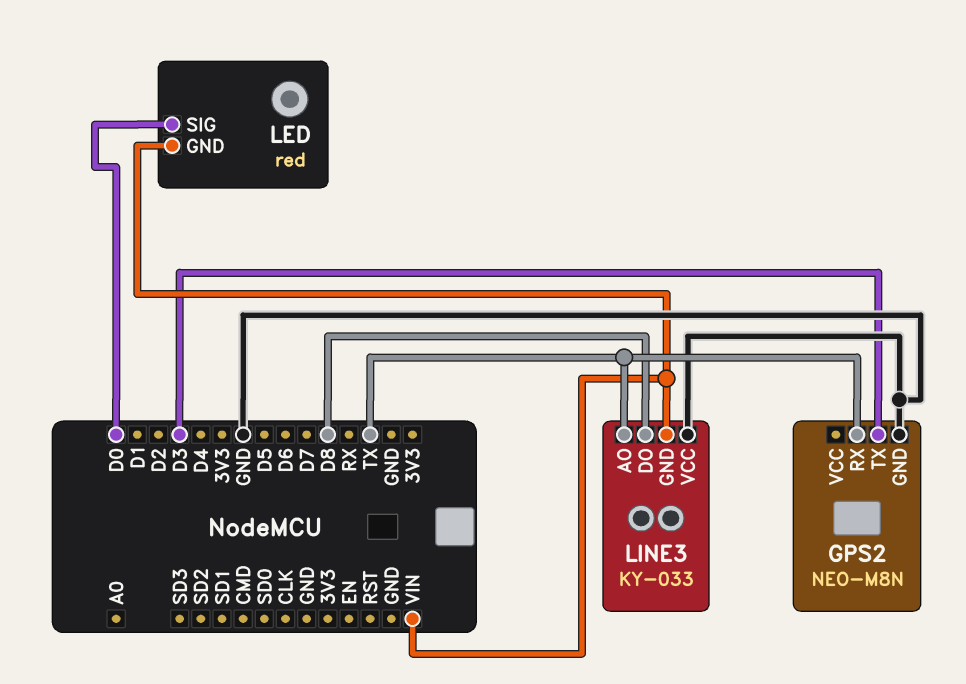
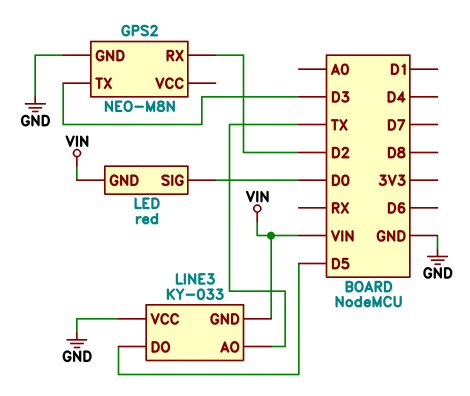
GPS2 pin RX: TX -> D2
LINE3 pin DO: D8 -> D5

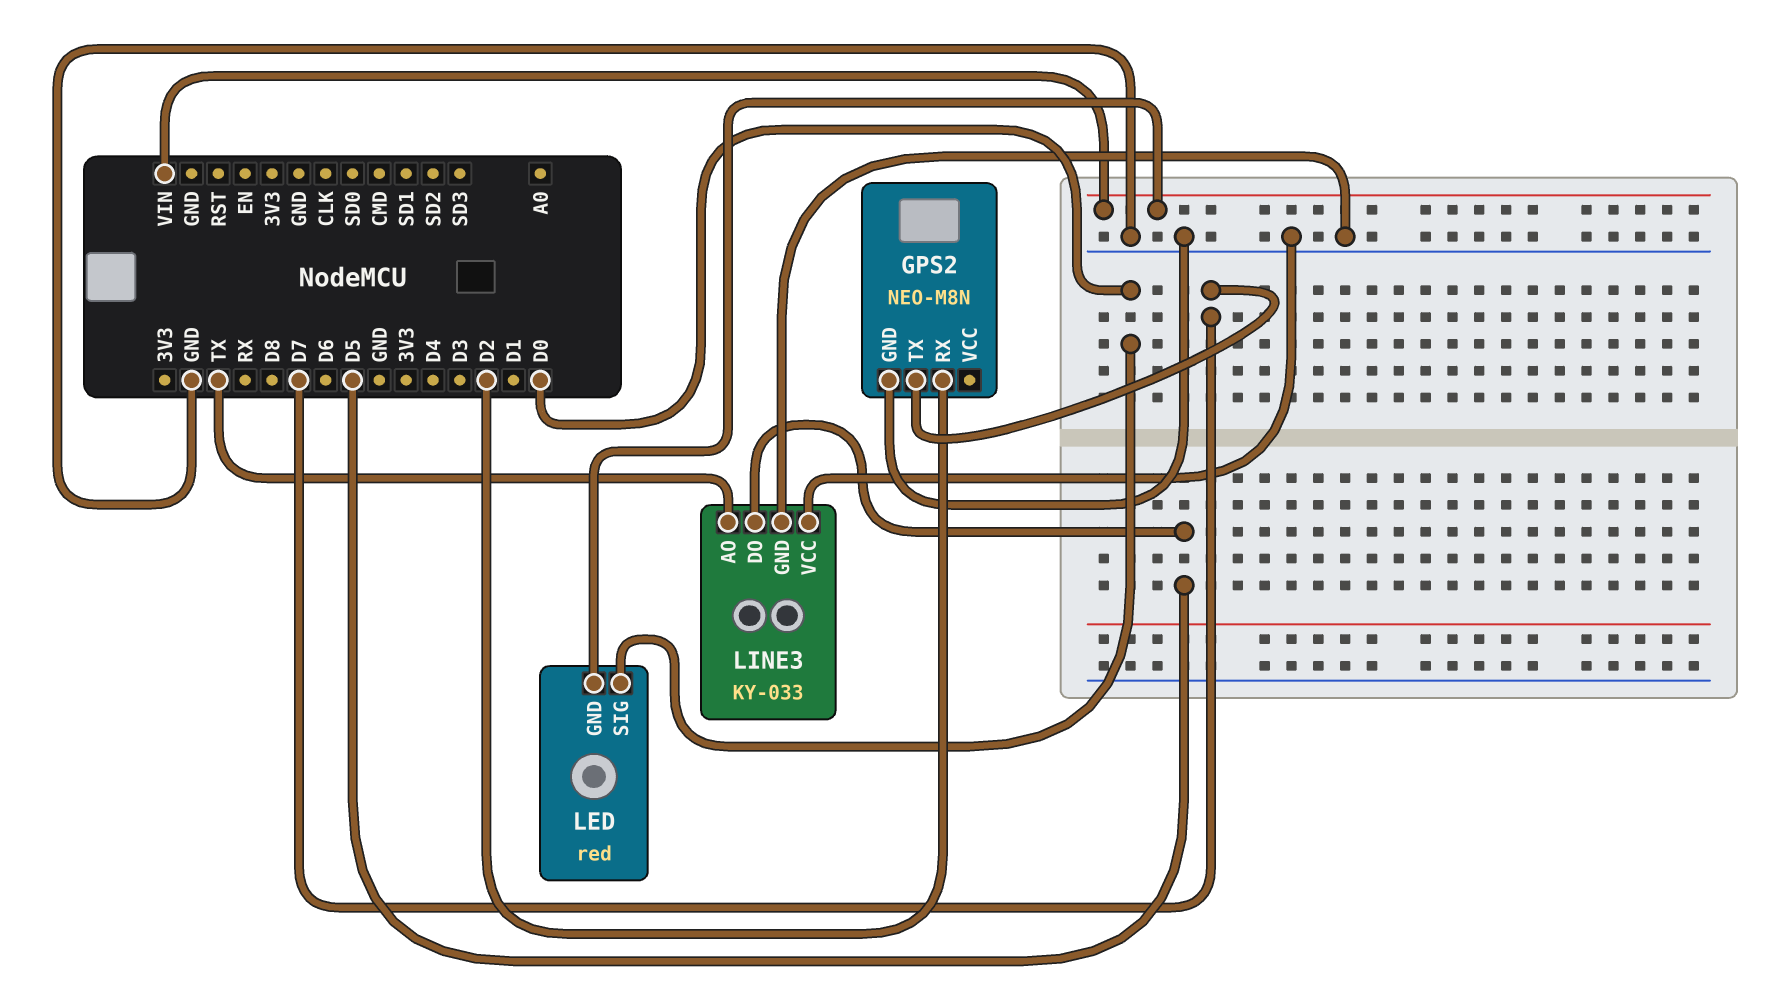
GPS2 pin TX: D3 -> D7
LINE3 pin GND: VIN -> GND

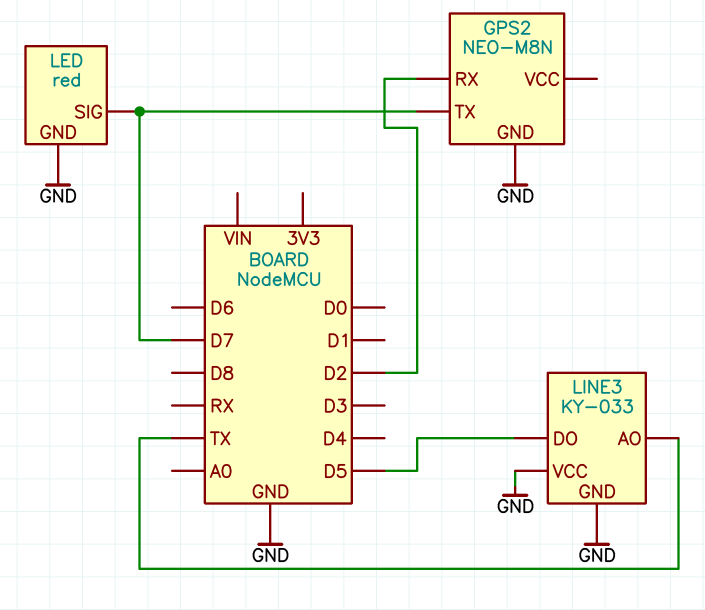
LED pin GND: VIN -> GND
LED pin SIG: D0 -> D7

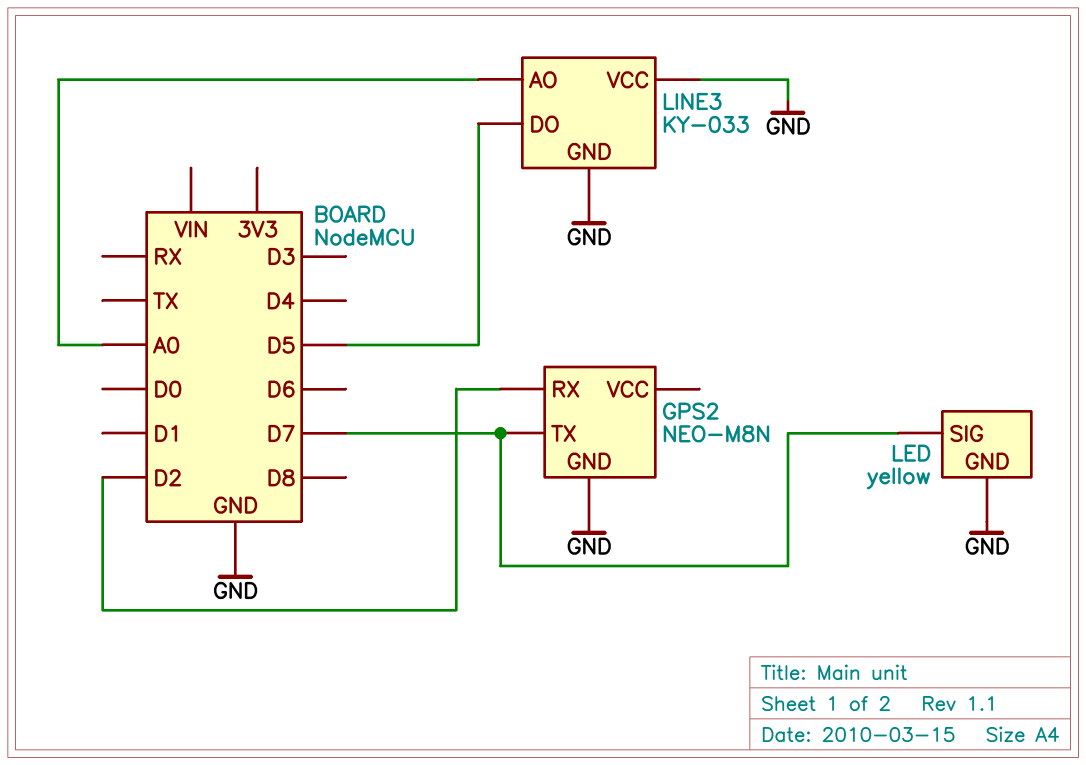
LED: red -> yellow
LINE3 pin AO: TX -> A0

